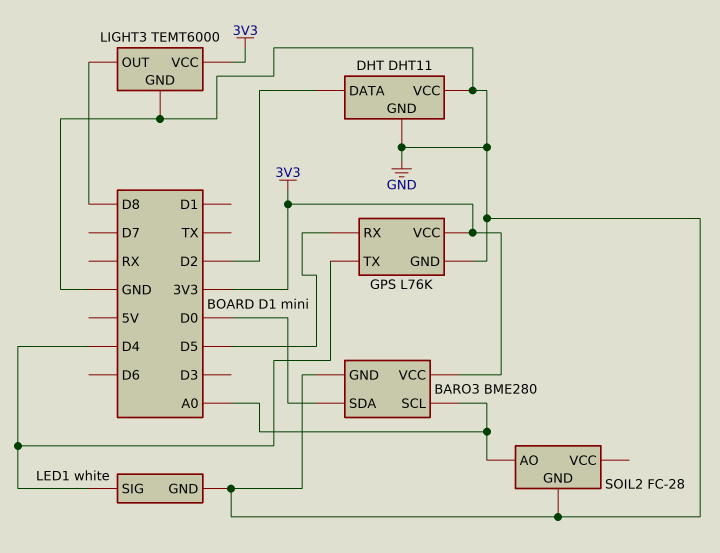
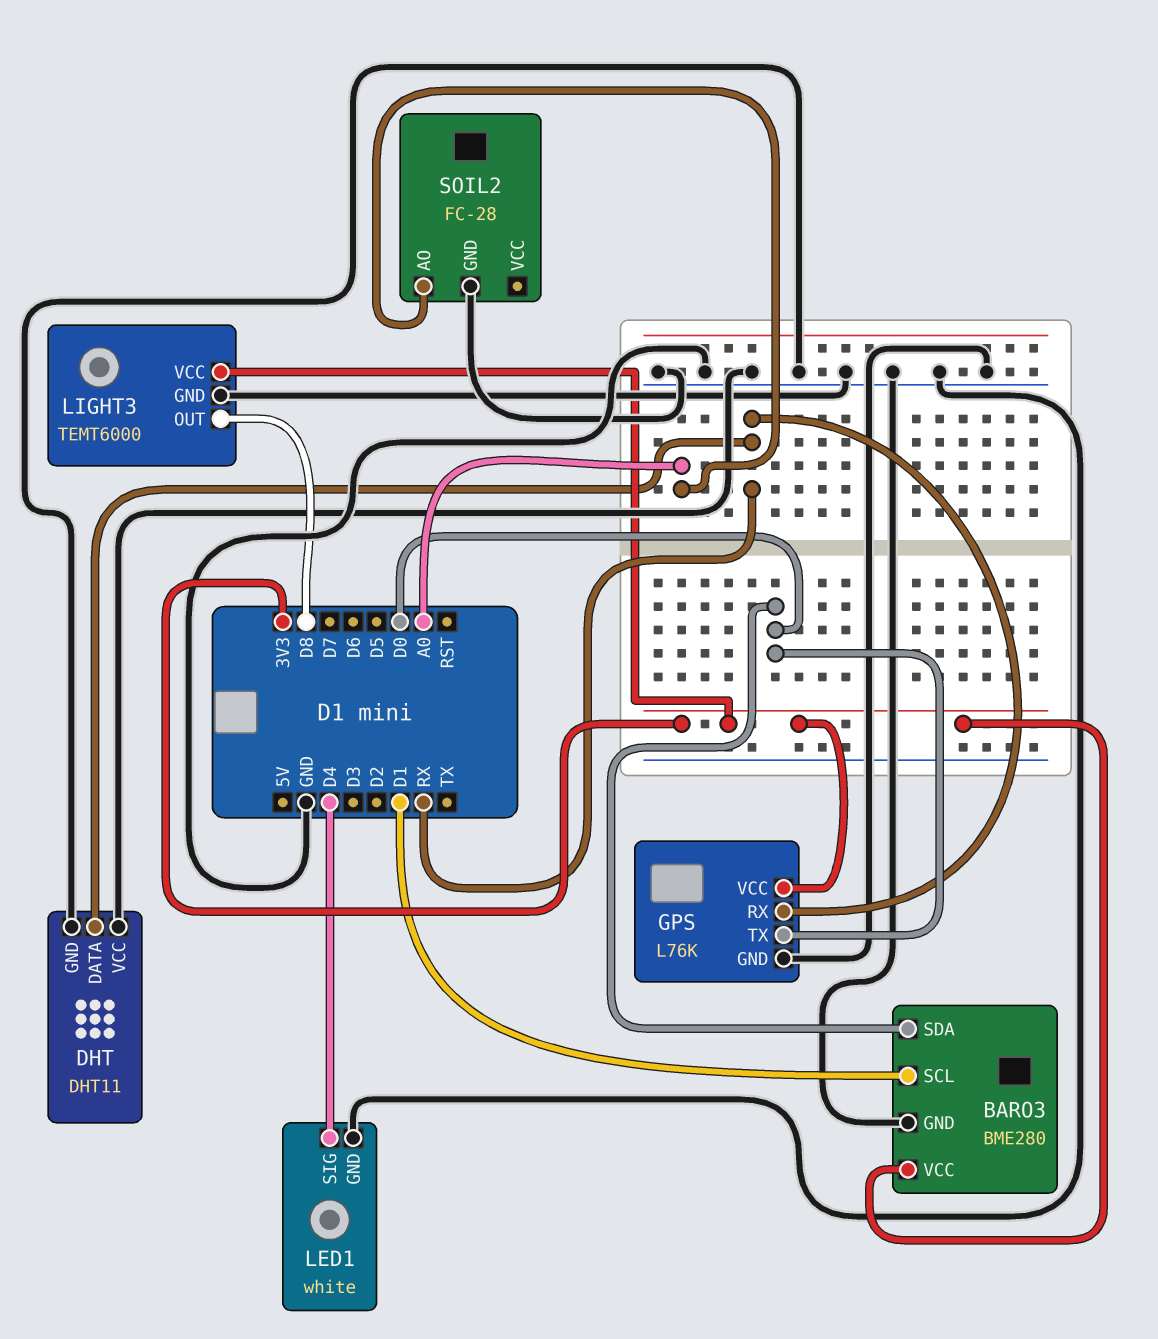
BARO3 pin SCL: A0 -> D1
DHT pin DATA: D2 -> RX
GPS pin RX: D5 -> RX
GPS pin TX: D4 -> D0

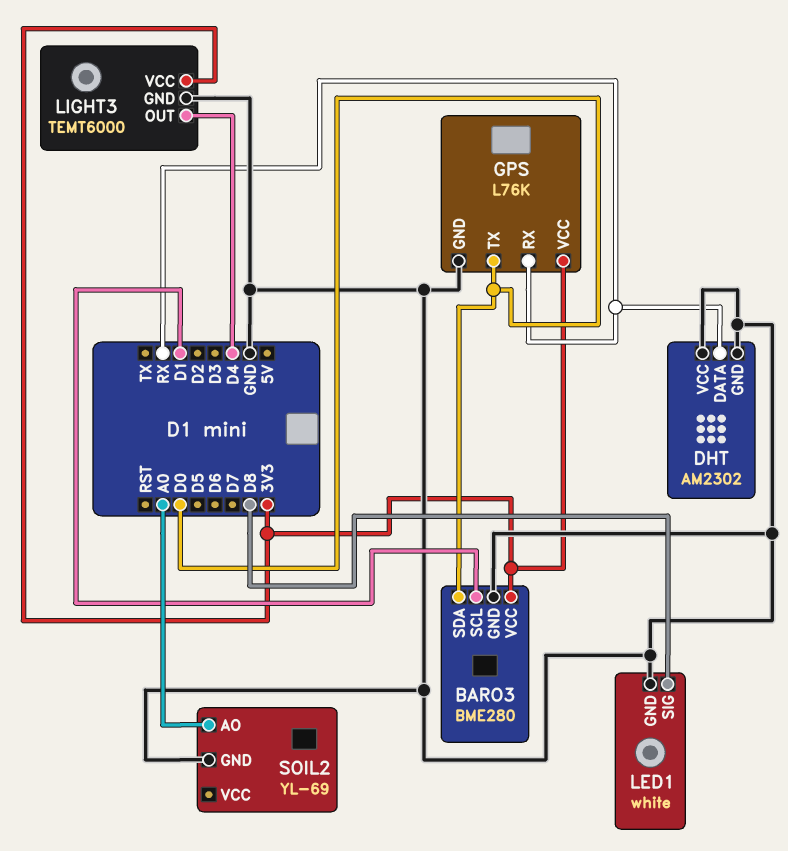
DHT: DHT11 -> AM2302
LED1 pin SIG: D4 -> D8
LIGHT3 pin OUT: D8 -> D4
SOIL2: FC-28 -> YL-69

